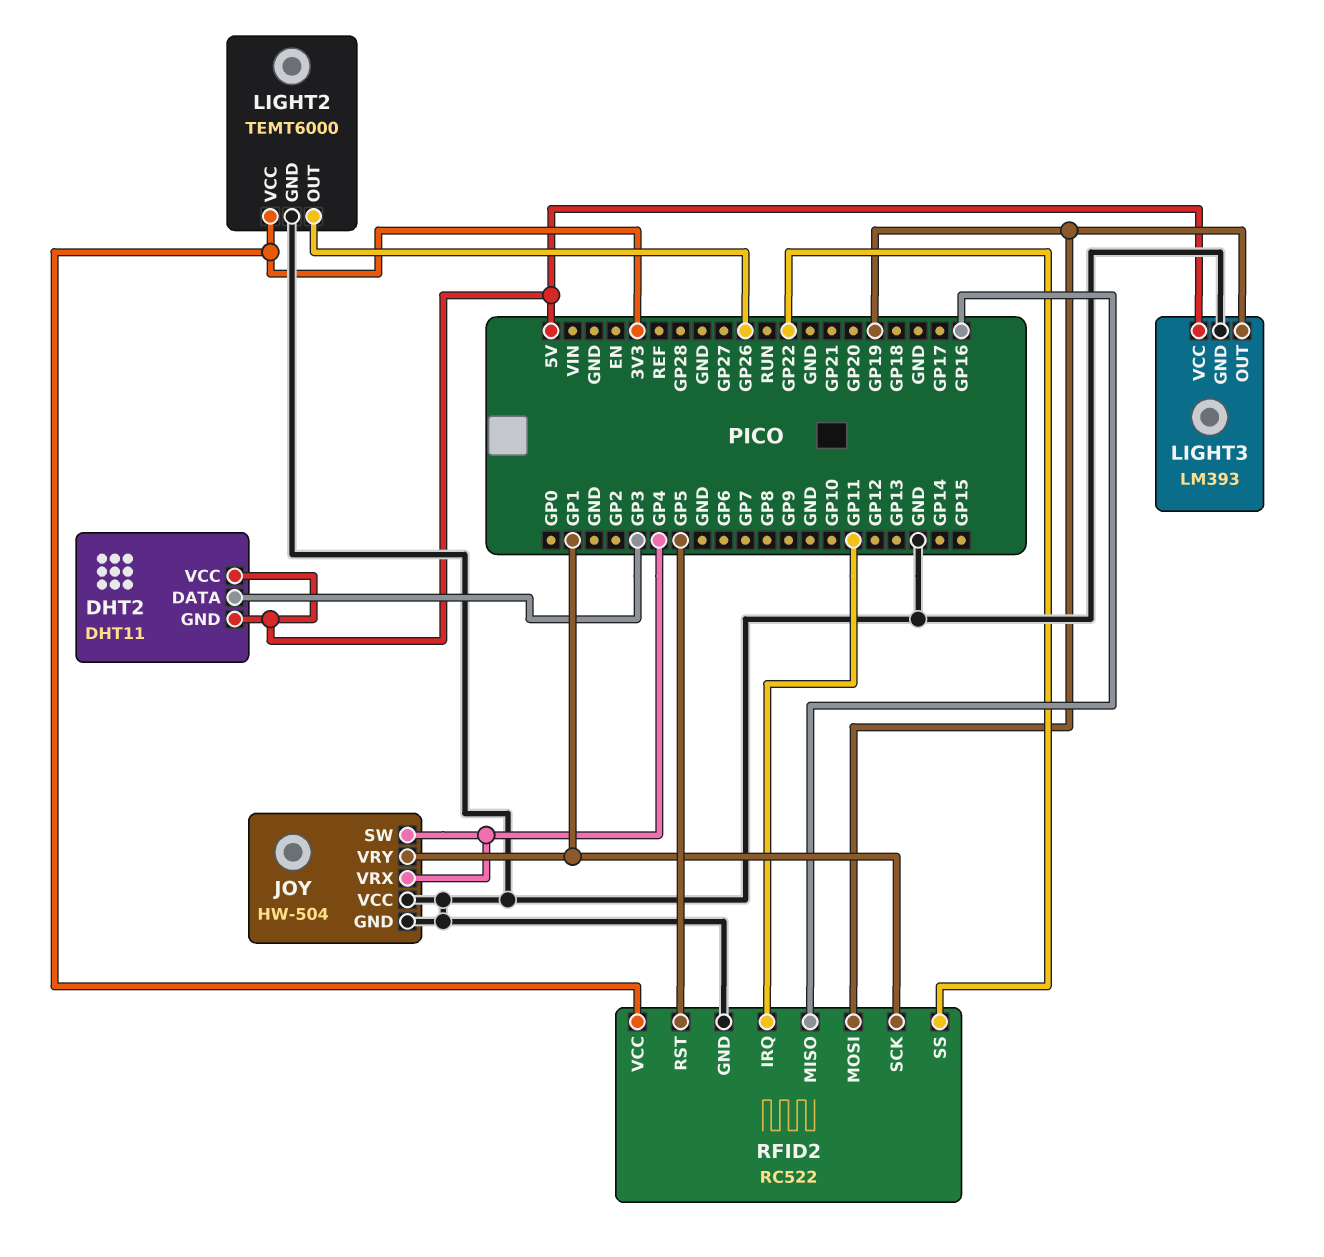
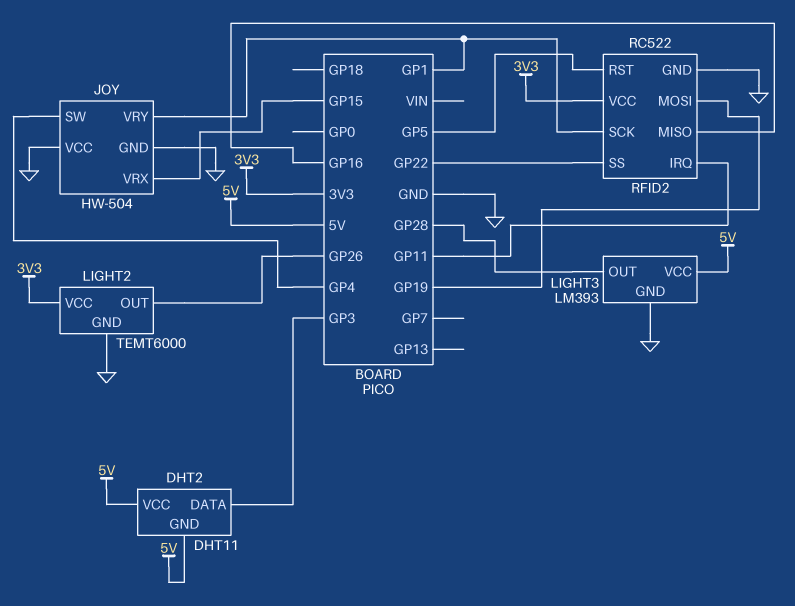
JOY pin VRX: GP4 -> GP15
LIGHT3 pin OUT: GP19 -> GP28

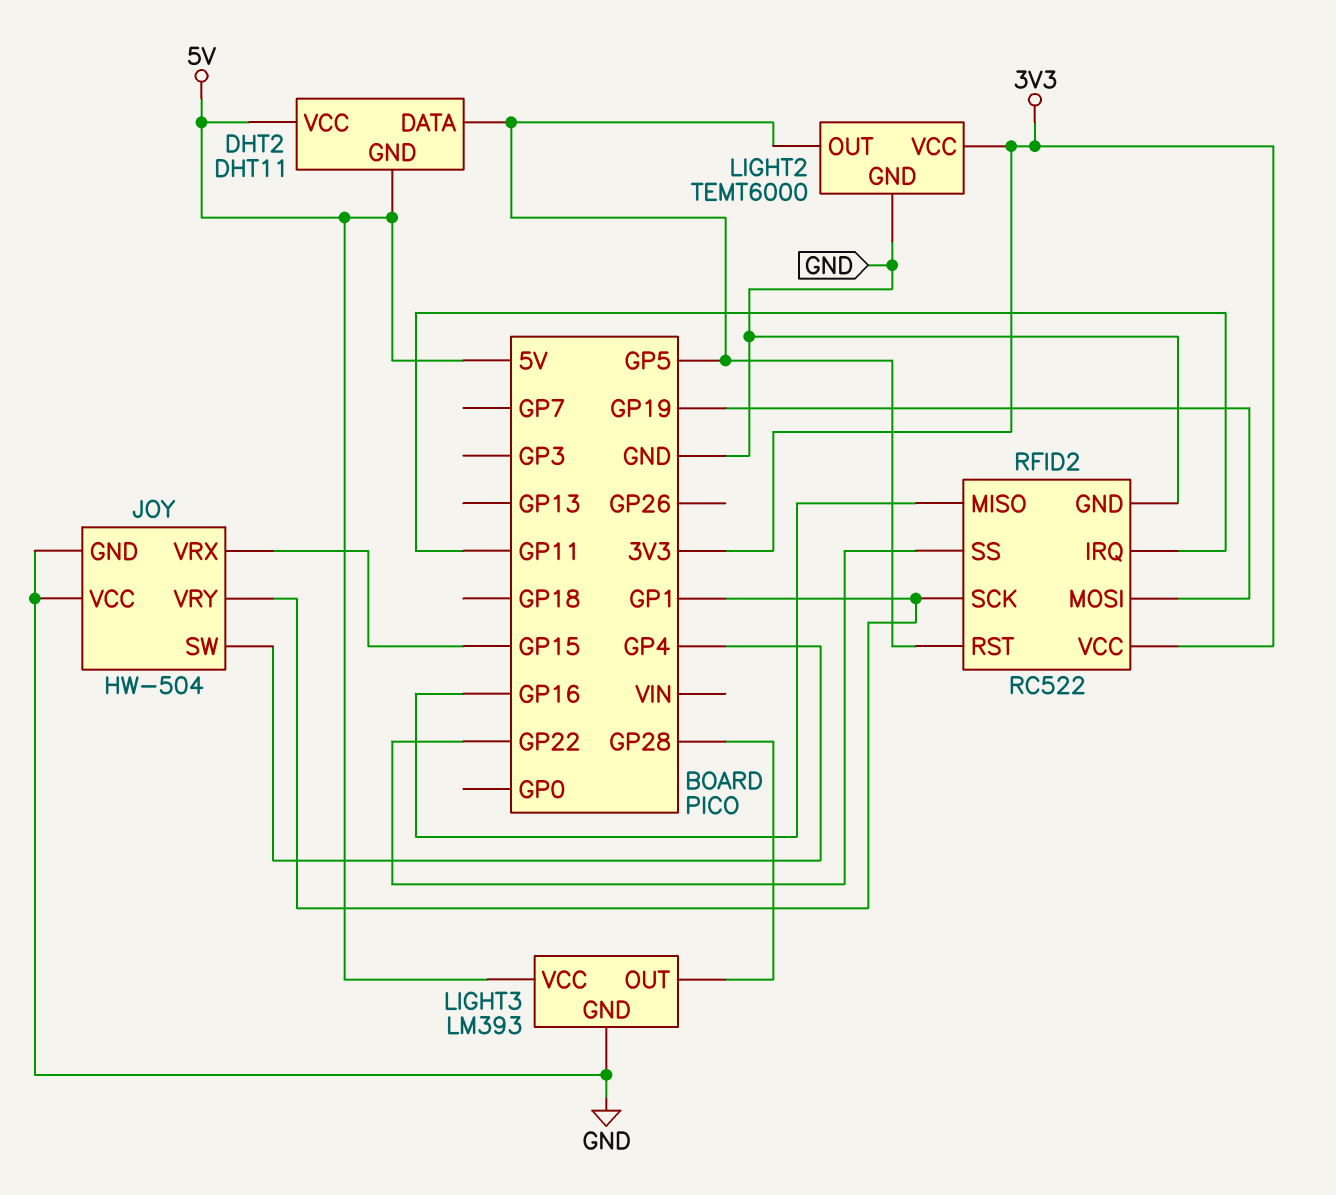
DHT2 pin DATA: GP3 -> GP5
LIGHT2 pin OUT: GP26 -> GP5

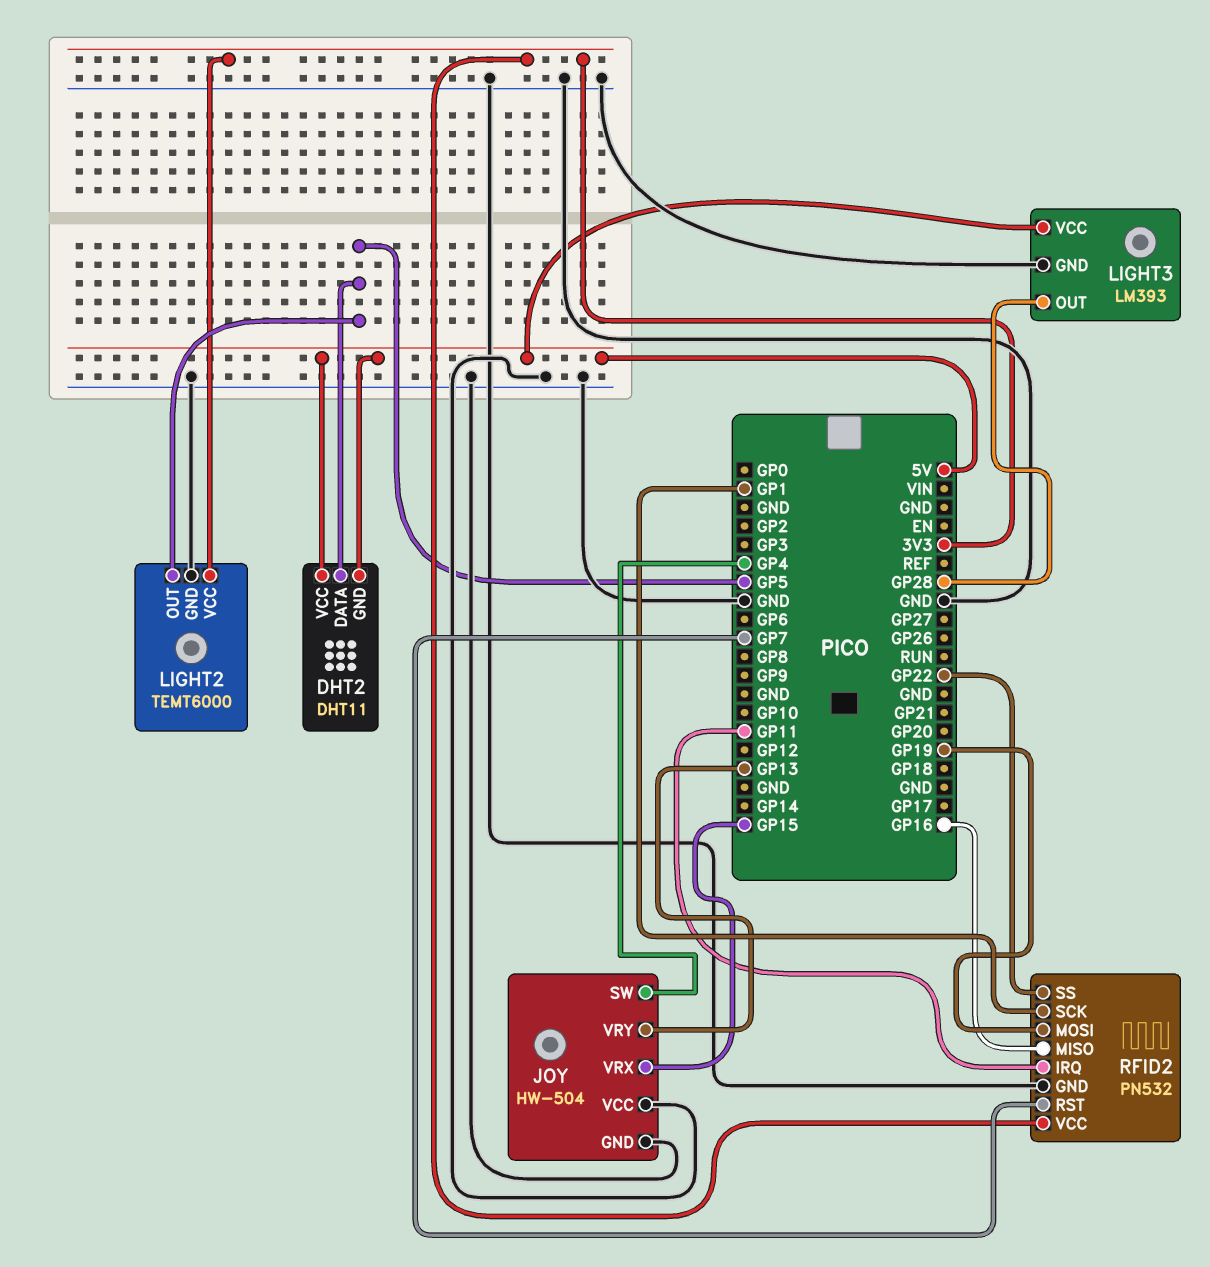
JOY pin VRY: GP1 -> GP13
RFID2: RC522 -> PN532
RFID2 pin RST: GP5 -> GP7

